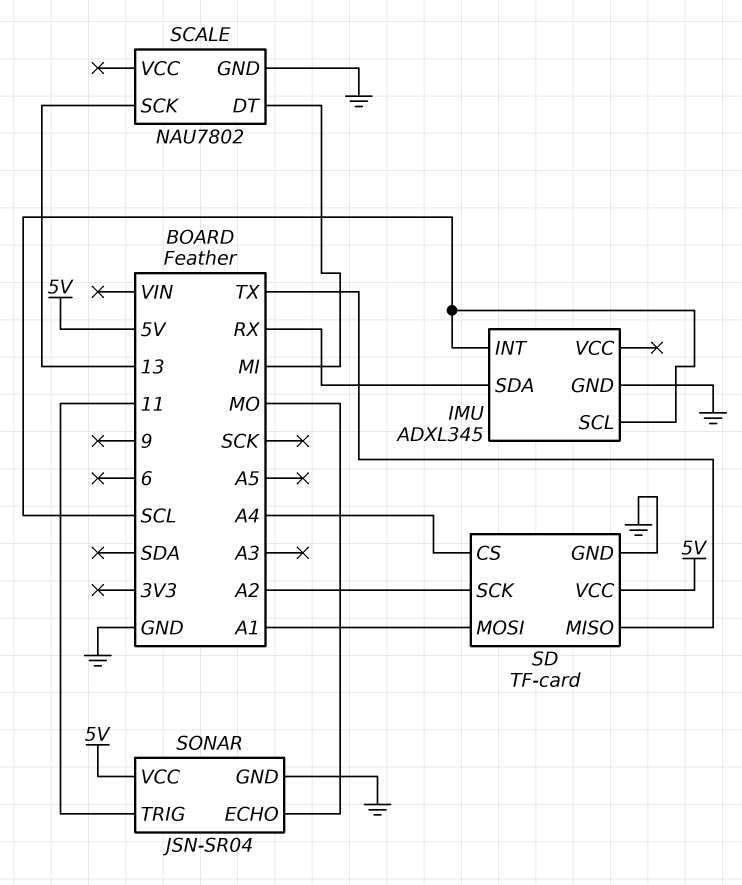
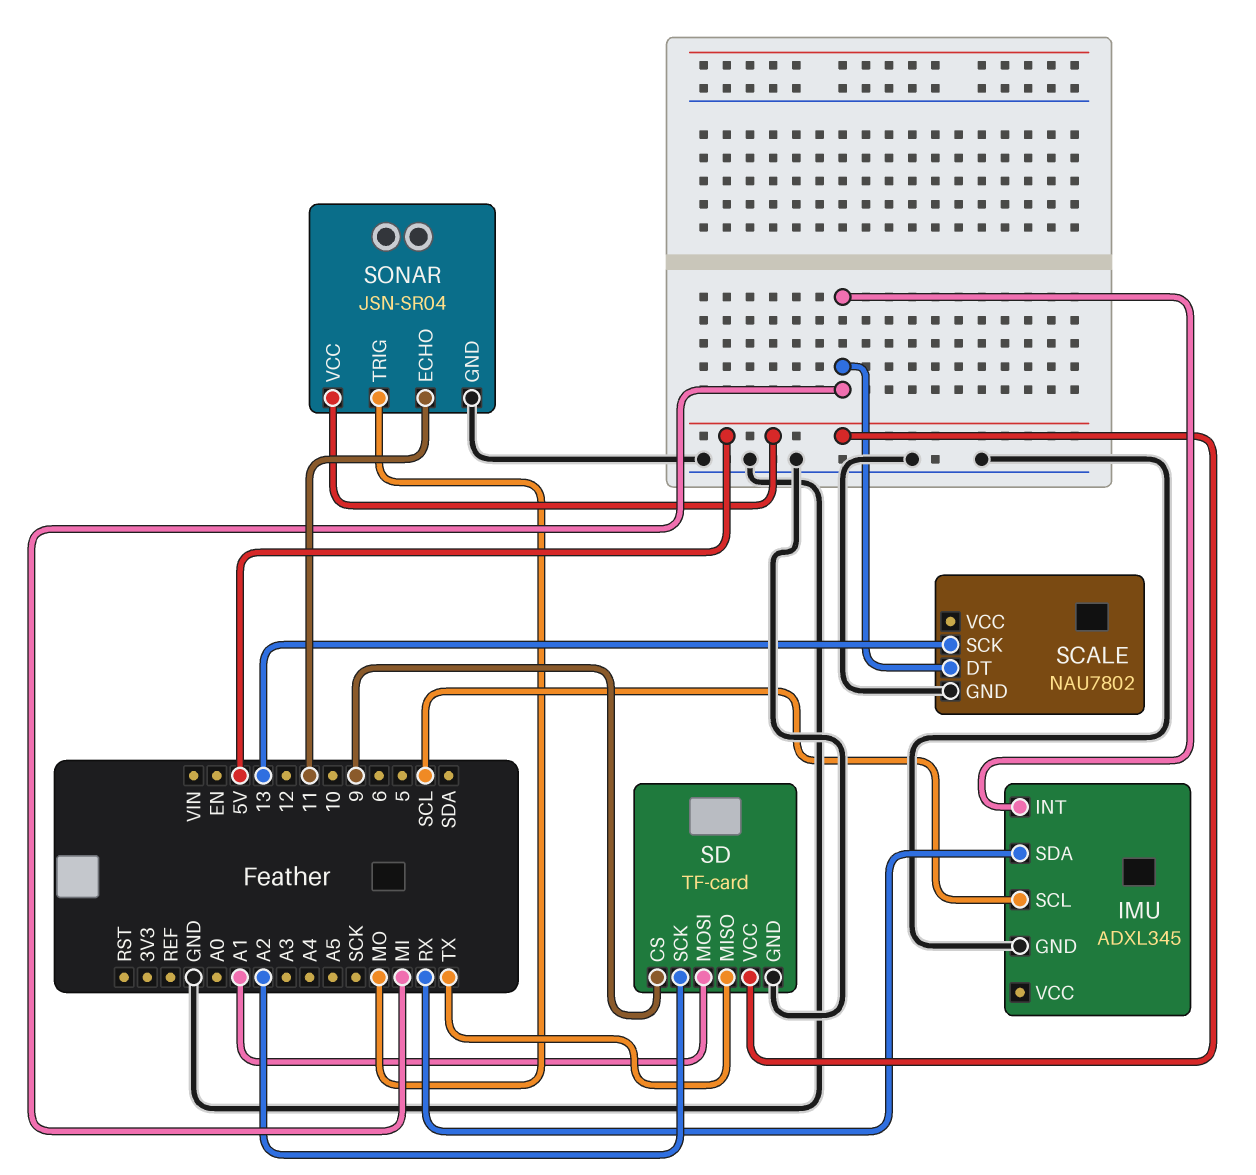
IMU pin INT: SCL -> MI
SD pin CS: A4 -> 9
SONAR pin ECHO: MO -> 11
SONAR pin TRIG: 11 -> MO

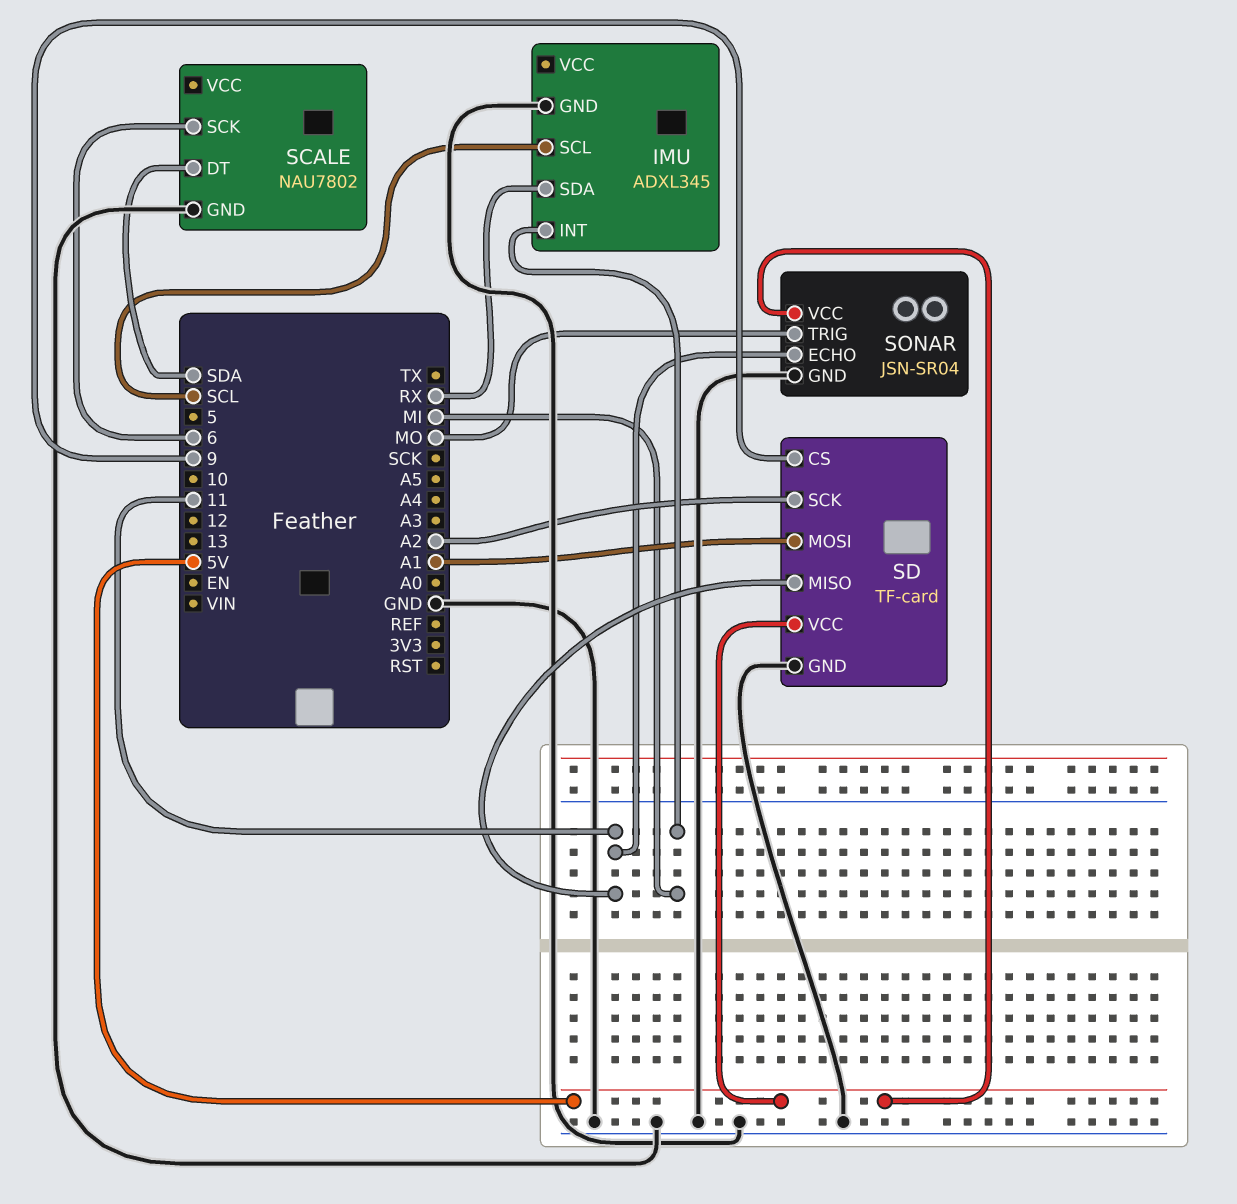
SCALE pin DT: MI -> SDA
SCALE pin SCK: 13 -> 6
SD pin MISO: TX -> 11

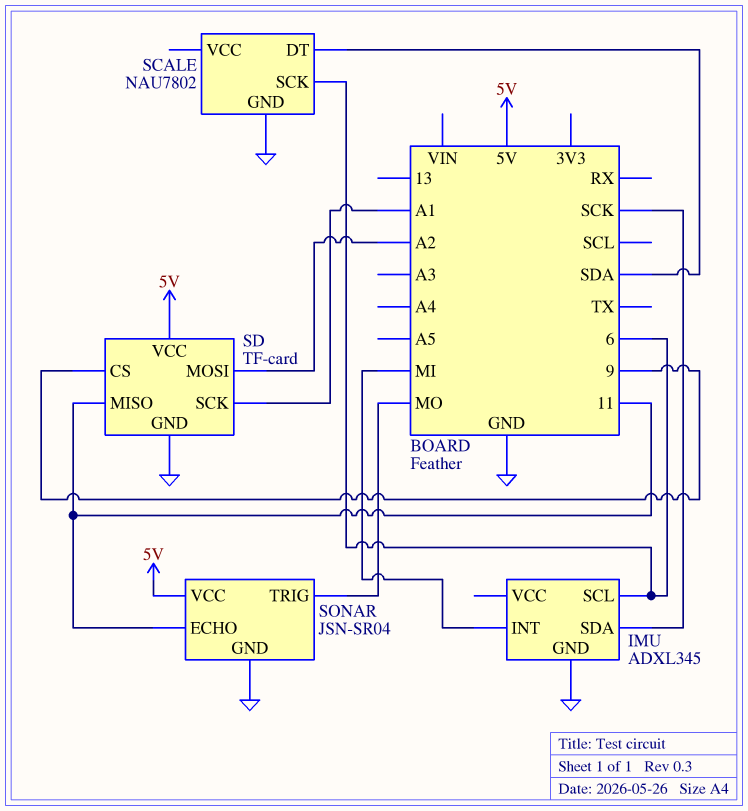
IMU pin SCL: SCL -> 6
IMU pin SDA: RX -> SCK
SD pin MOSI: A1 -> A2
SD pin SCK: A2 -> A1

